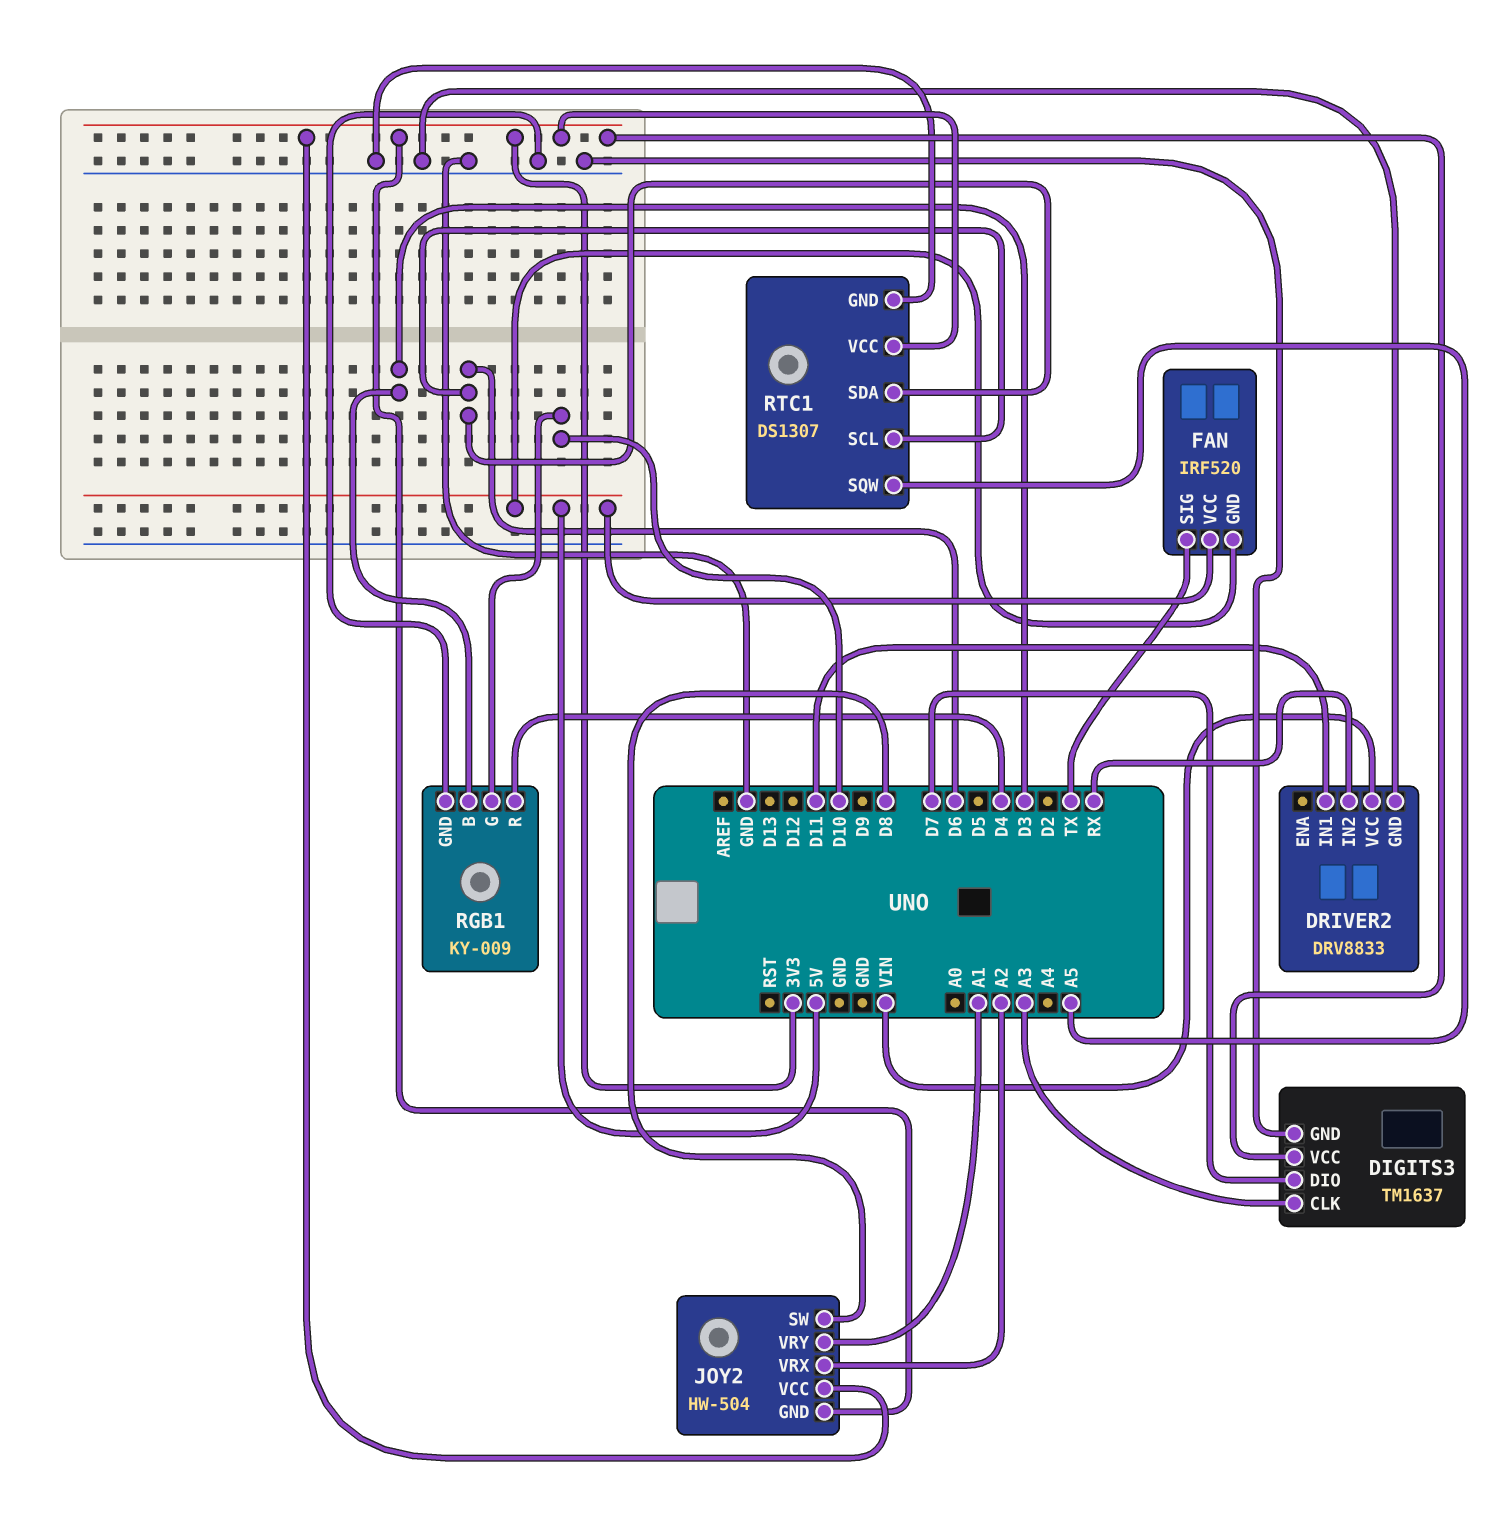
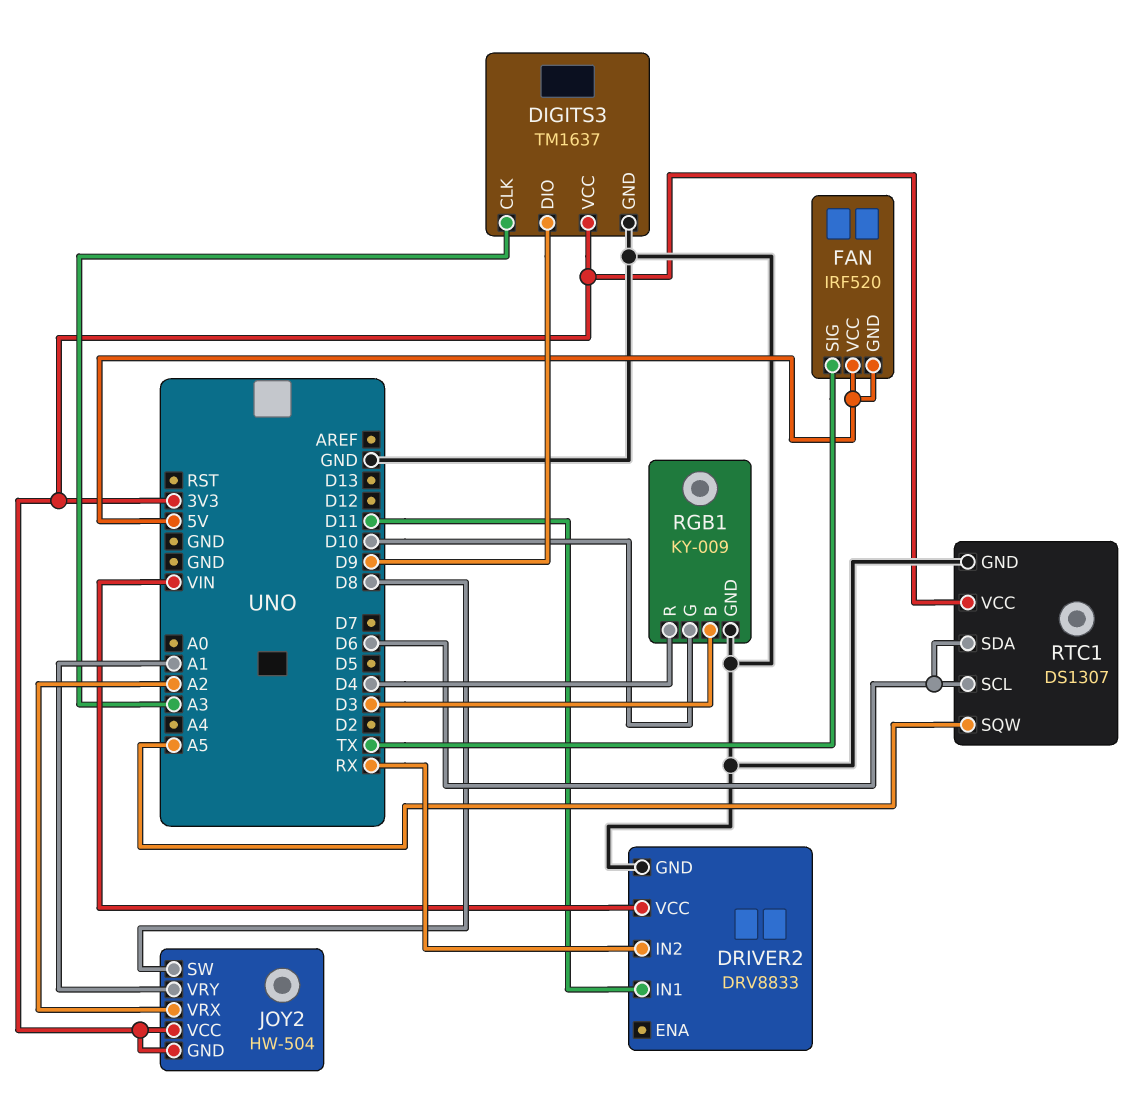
DIGITS3 pin DIO: D7 -> D9

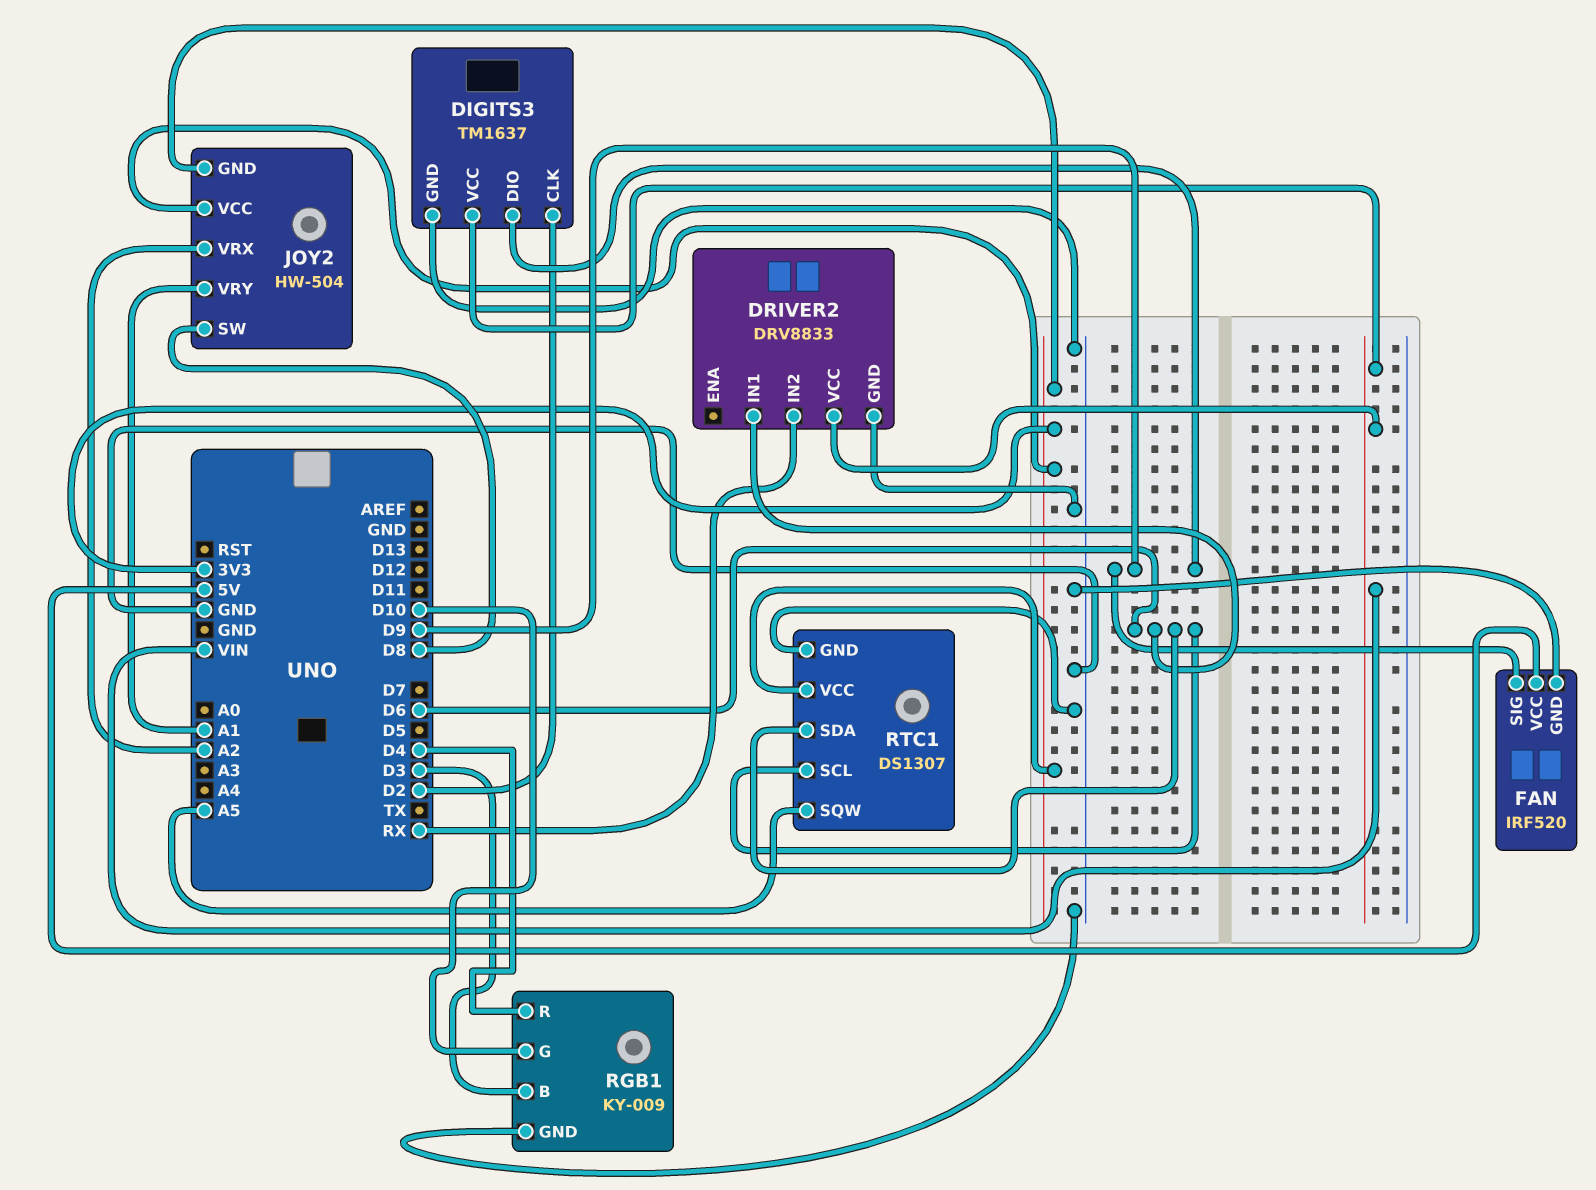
DIGITS3 pin CLK: A3 -> D2
DIGITS3 pin VCC: 3V3 -> VIN
DRIVER2 pin IN1: D11 -> D6
FAN pin GND: 5V -> GND
FAN pin SIG: TX -> D9

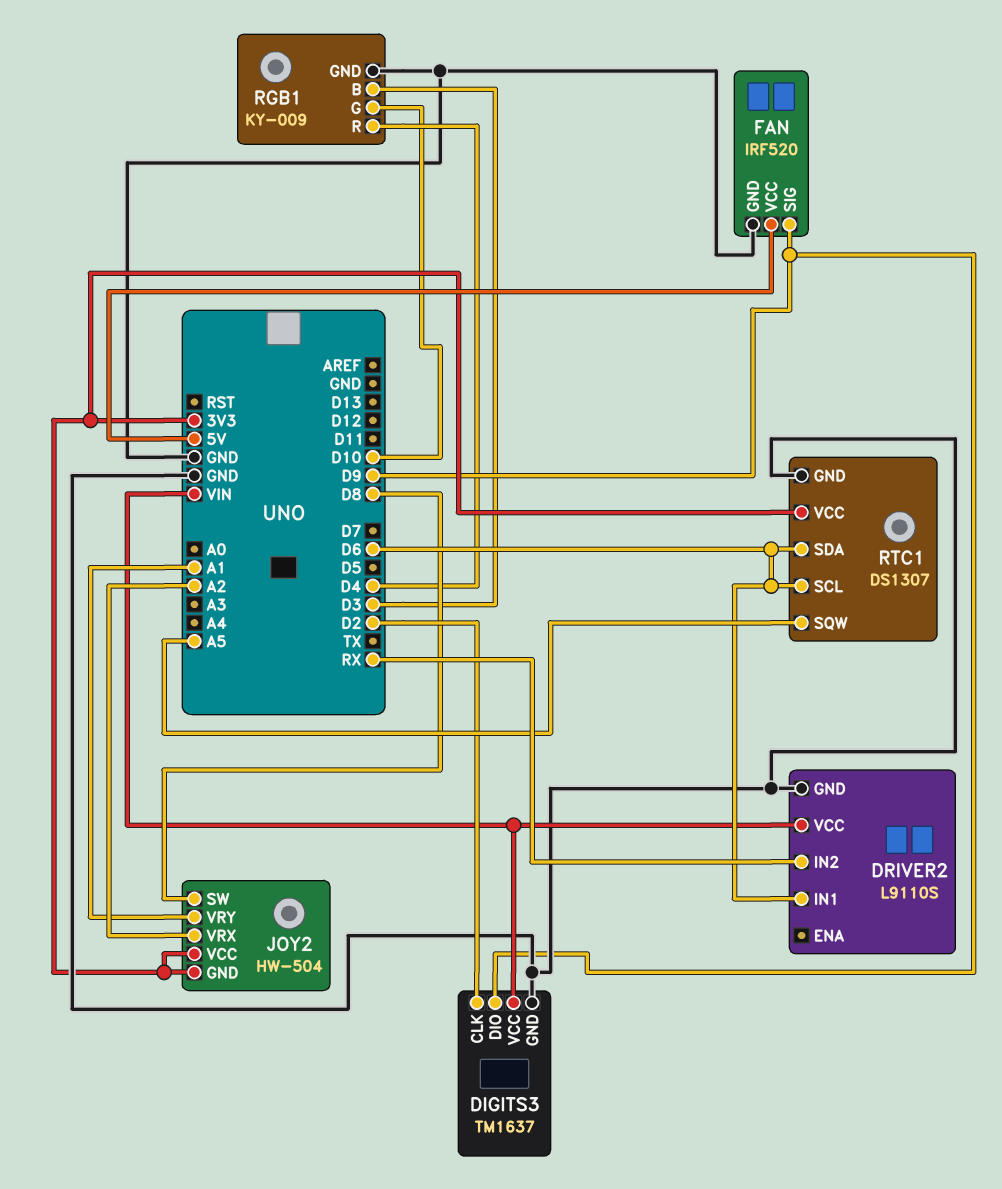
DRIVER2: DRV8833 -> L9110S

